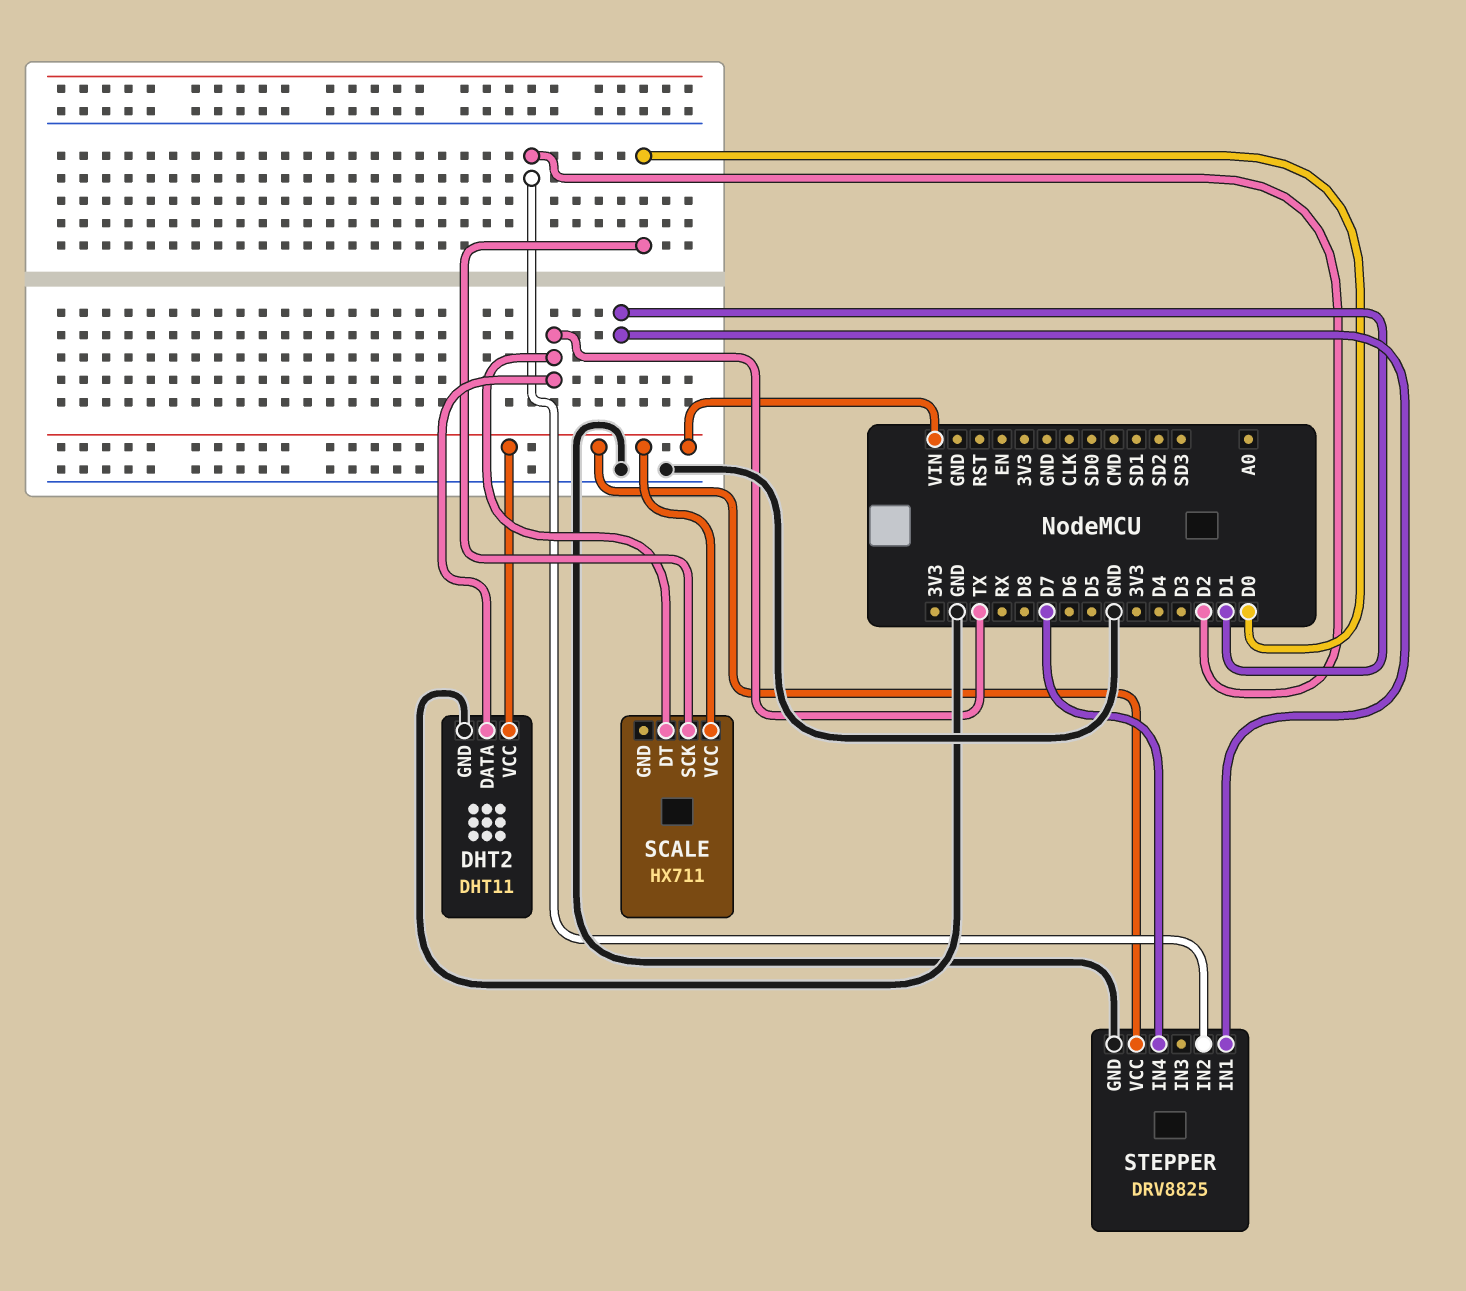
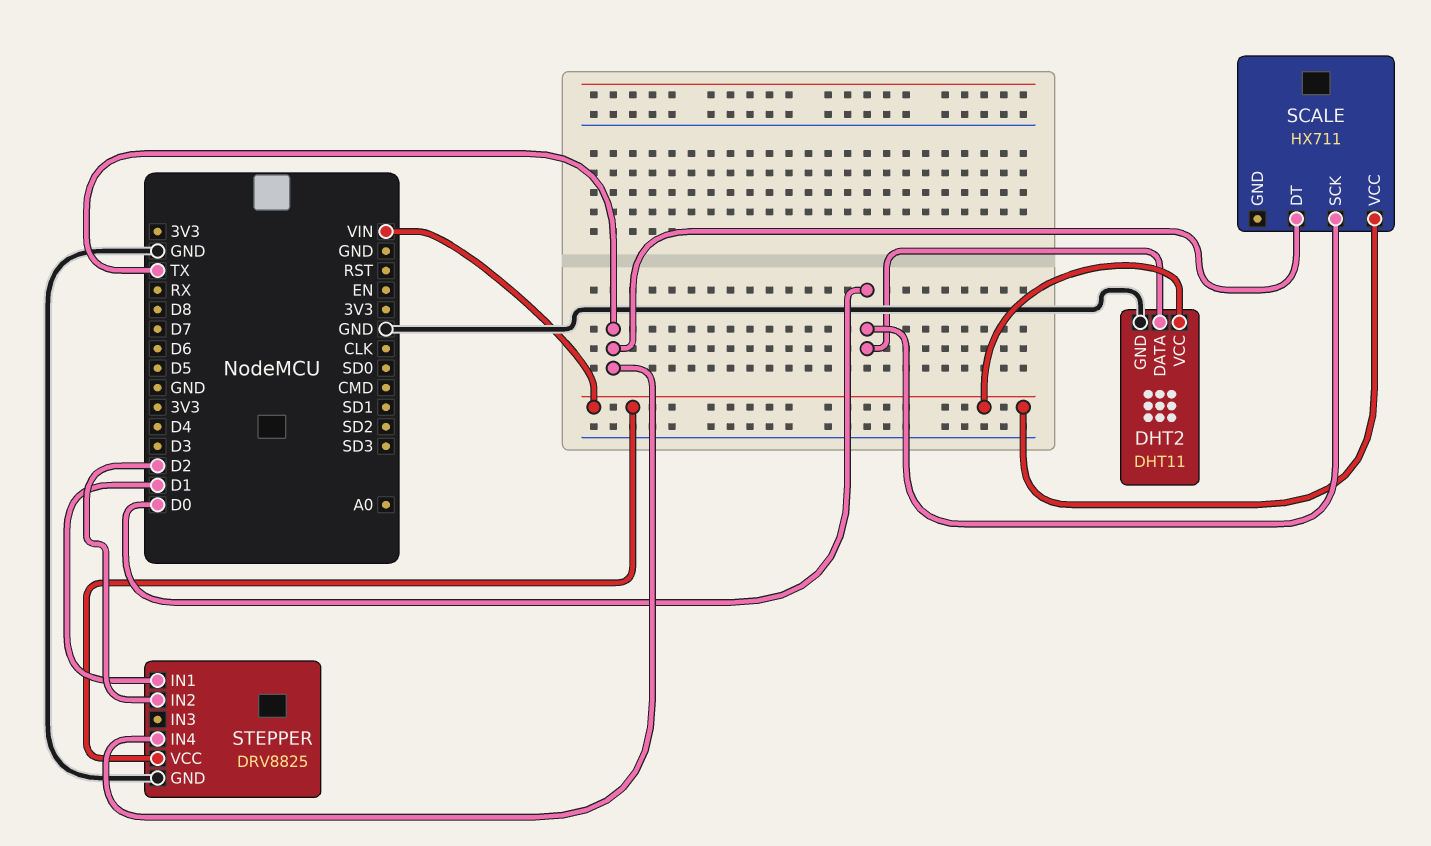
DHT2 pin DATA: TX -> D0
STEPPER pin IN4: D7 -> TX

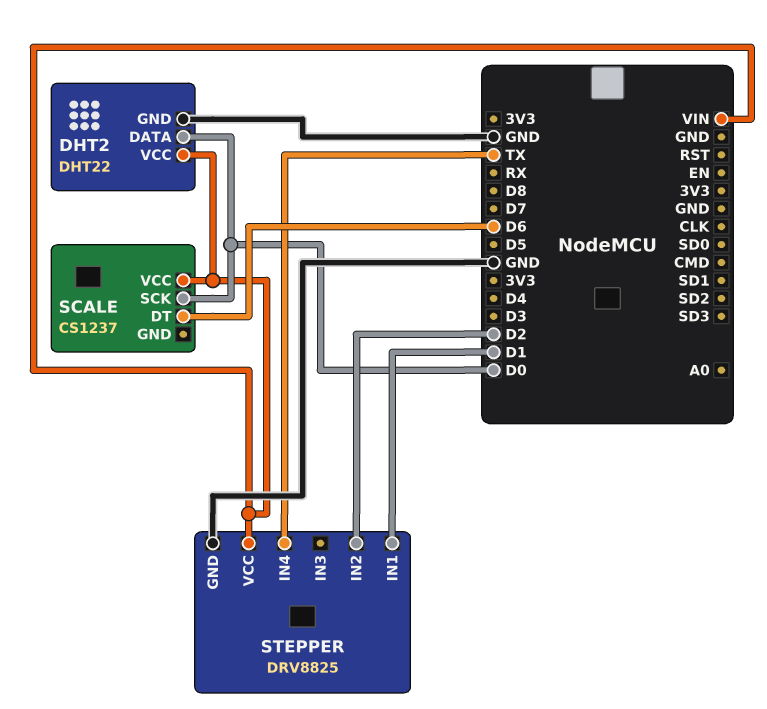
DHT2: DHT11 -> DHT22
SCALE: HX711 -> CS1237
SCALE pin DT: TX -> D6

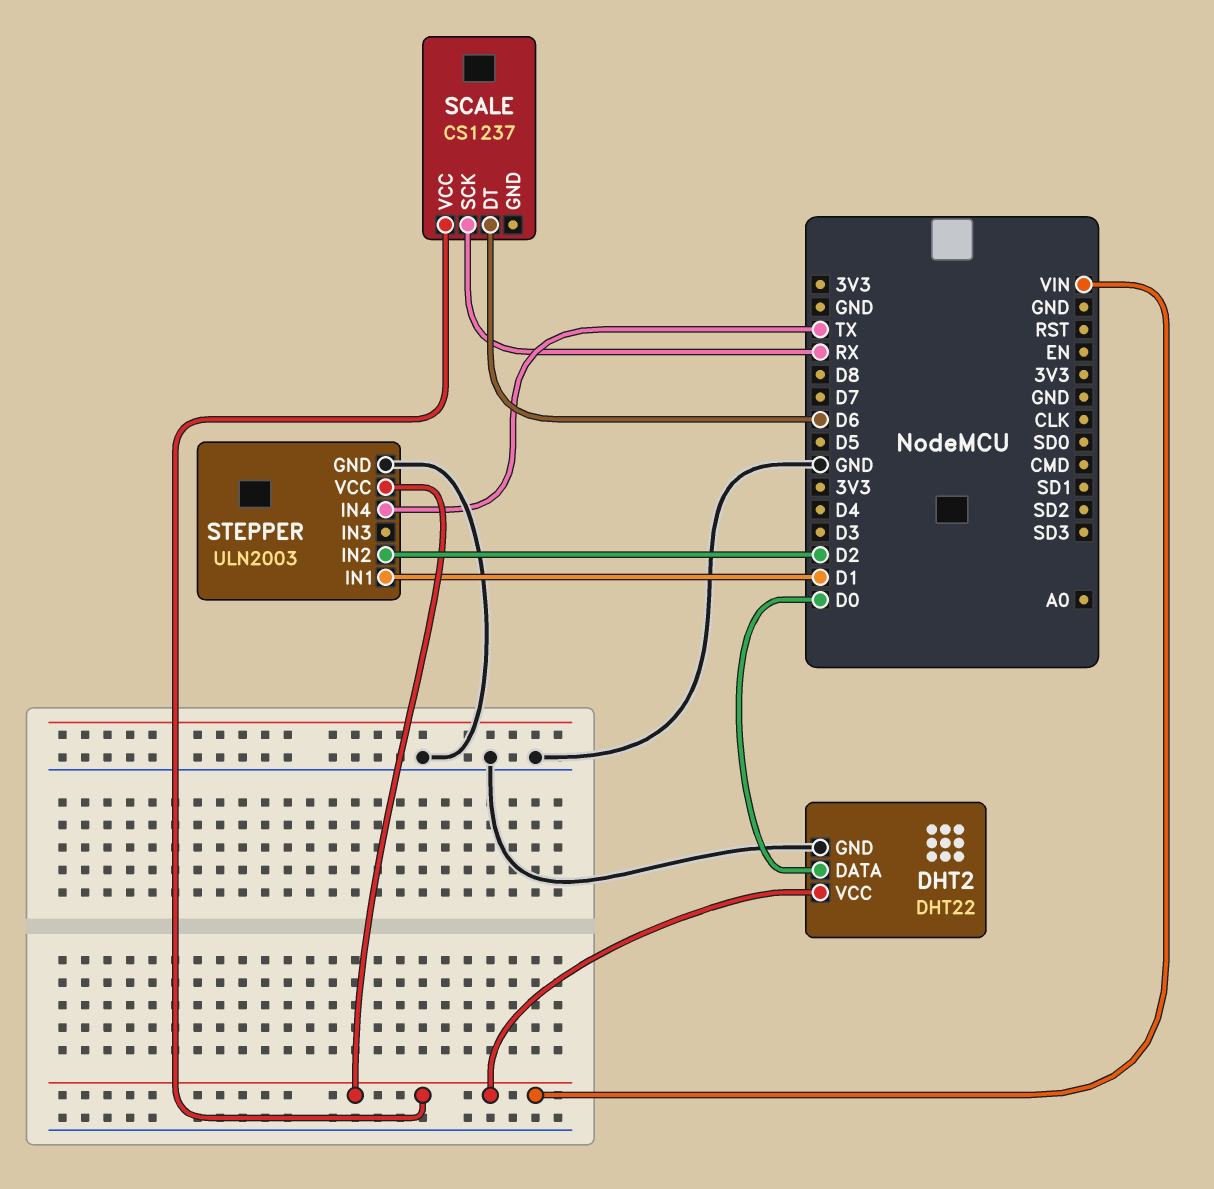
SCALE pin SCK: D0 -> RX
STEPPER: DRV8825 -> ULN2003

